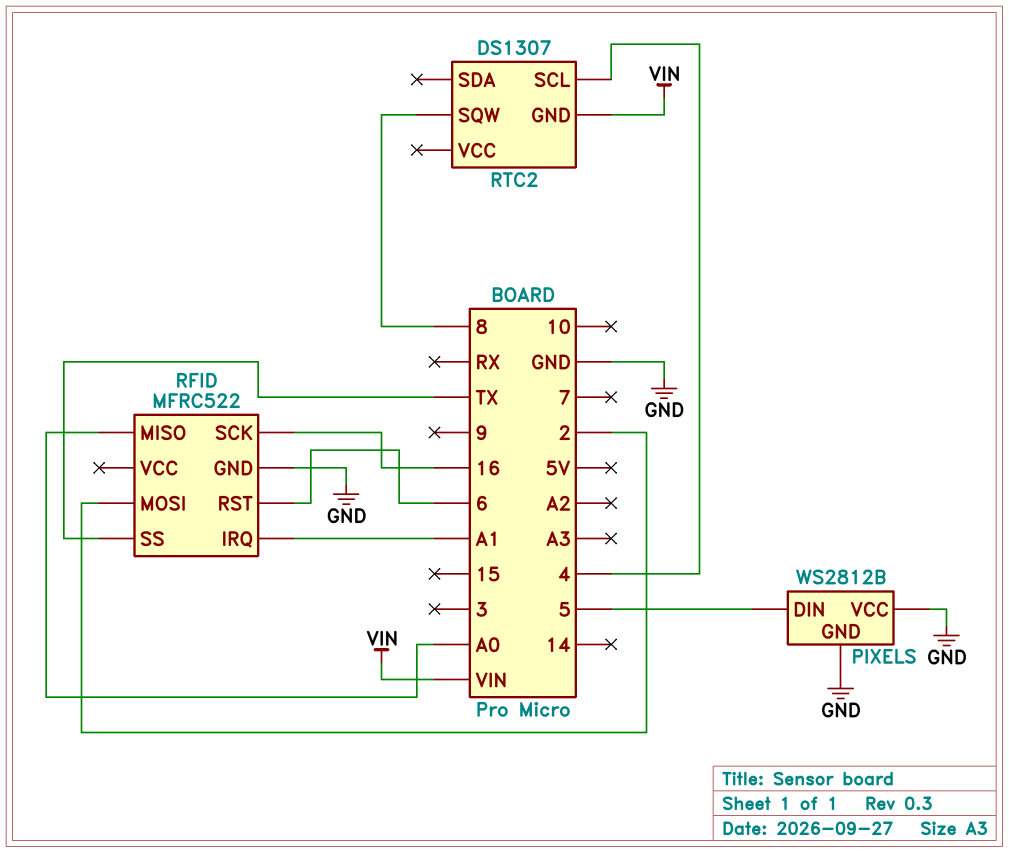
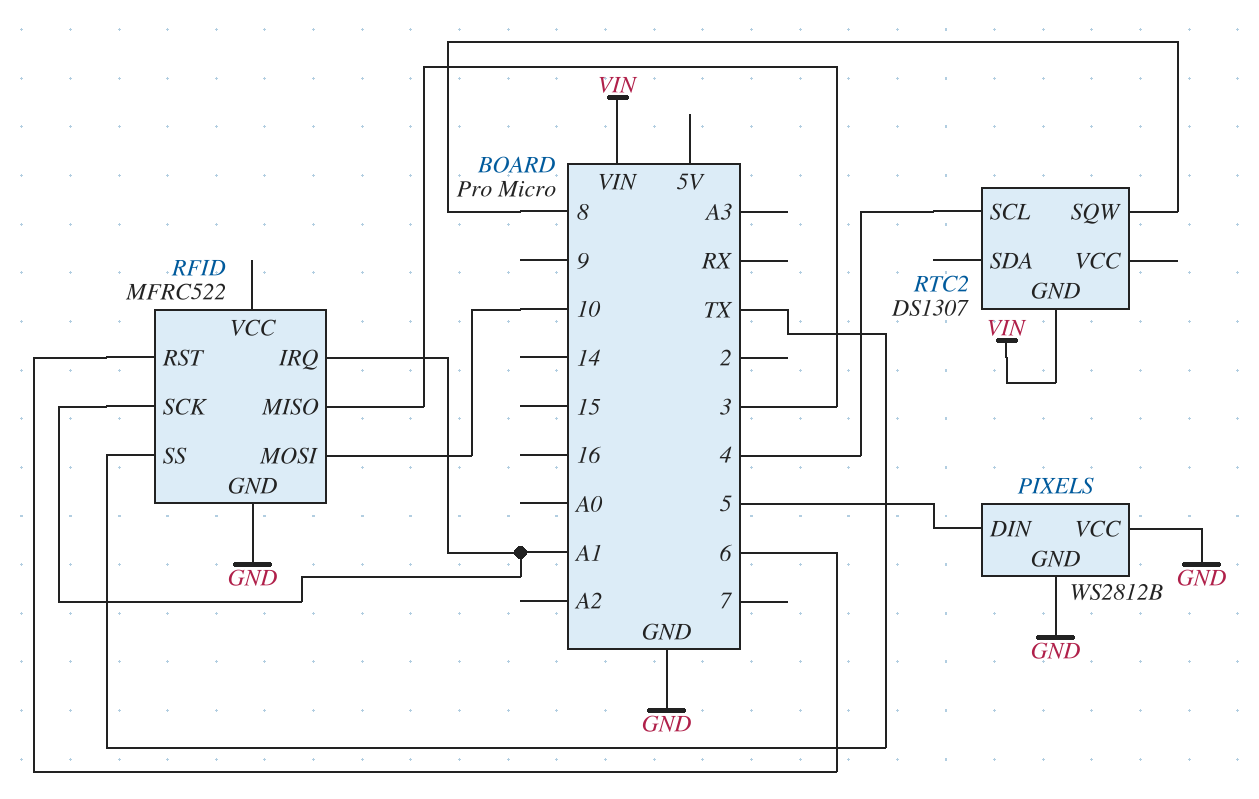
RFID pin MISO: A0 -> 3
RFID pin MOSI: 2 -> 10
RFID pin SCK: 16 -> A1

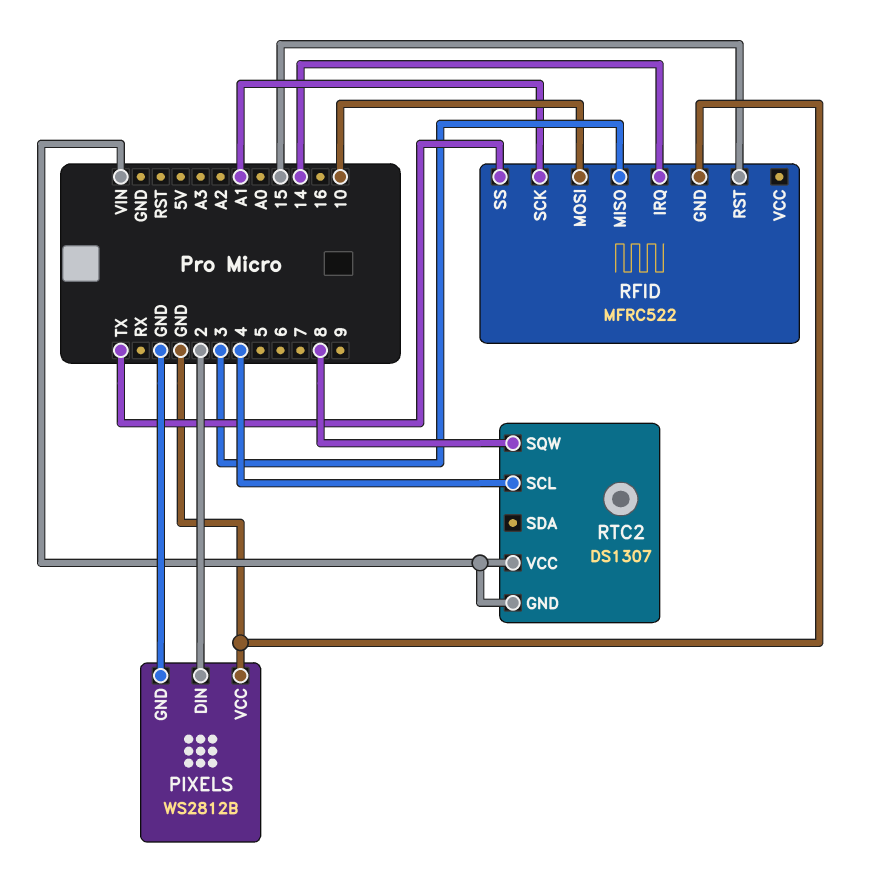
PIXELS pin DIN: 5 -> 2
RFID pin IRQ: A1 -> 14
RFID pin RST: 6 -> 15
RTC2 pin VCC: none -> VIN

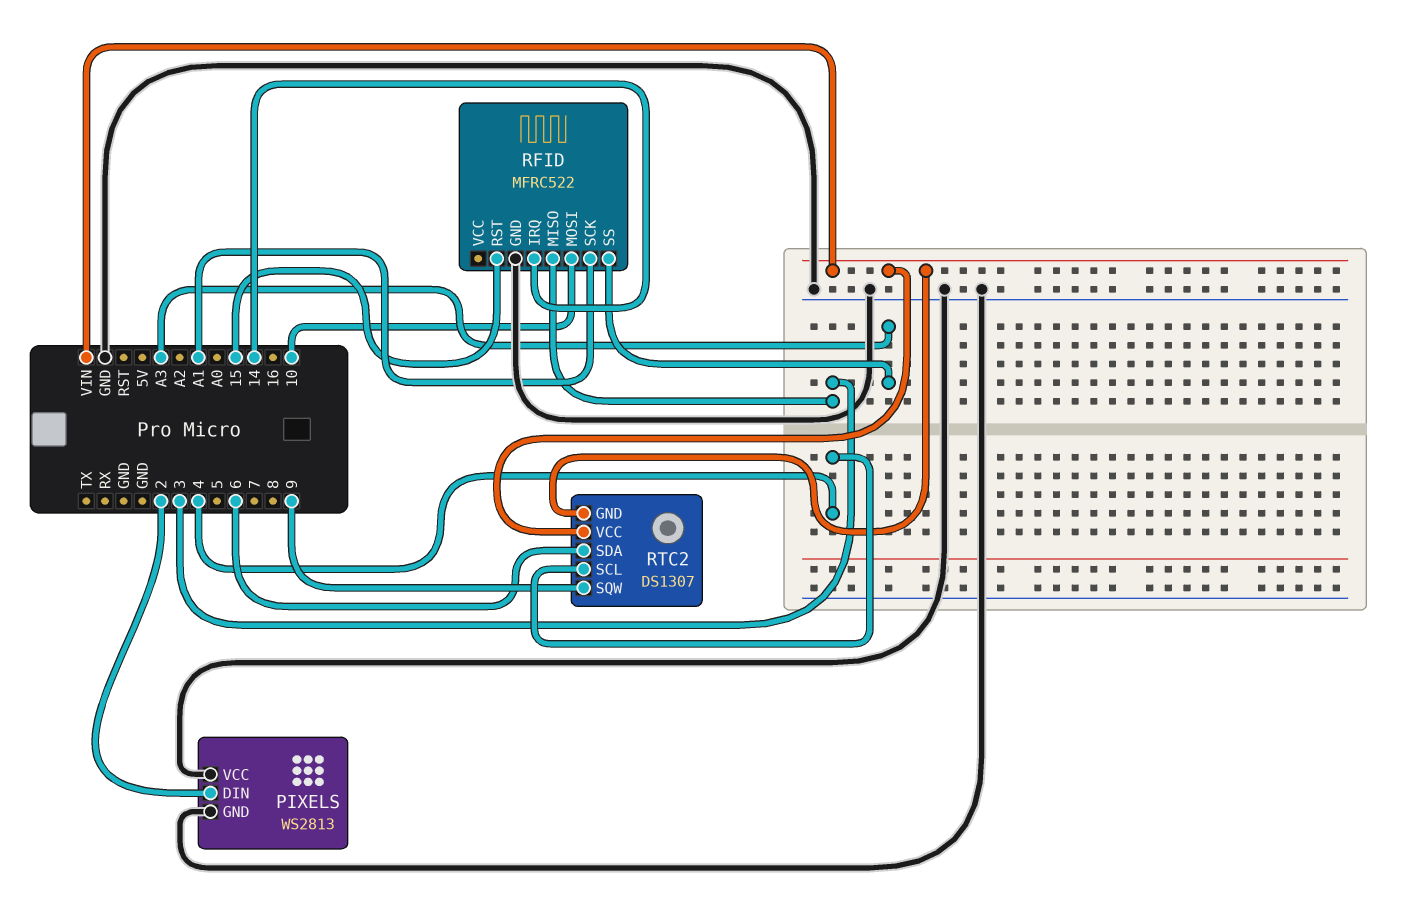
PIXELS: WS2812B -> WS2813
RFID pin SS: TX -> A3
RTC2 pin SDA: none -> 6
RTC2 pin SQW: 8 -> 9

